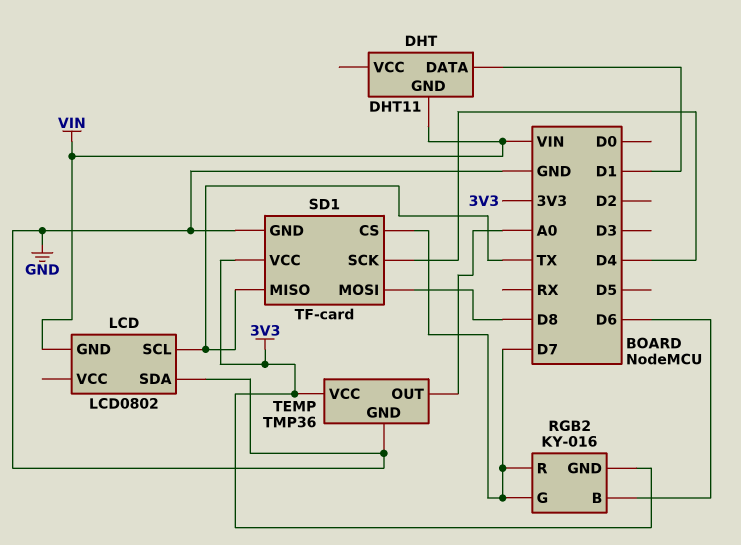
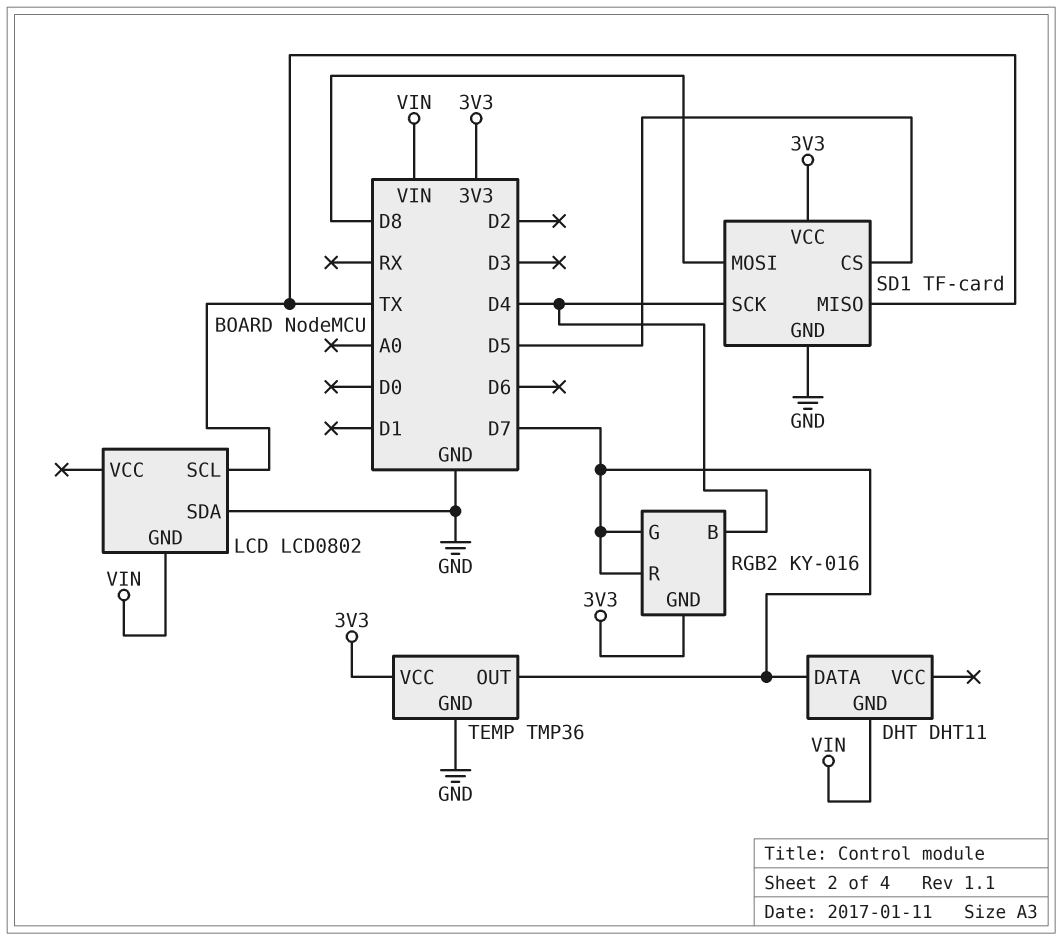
DHT pin DATA: D1 -> D7
RGB2 pin B: D6 -> D4
SD1 pin CS: D7 -> D5
TEMP pin OUT: A0 -> D7

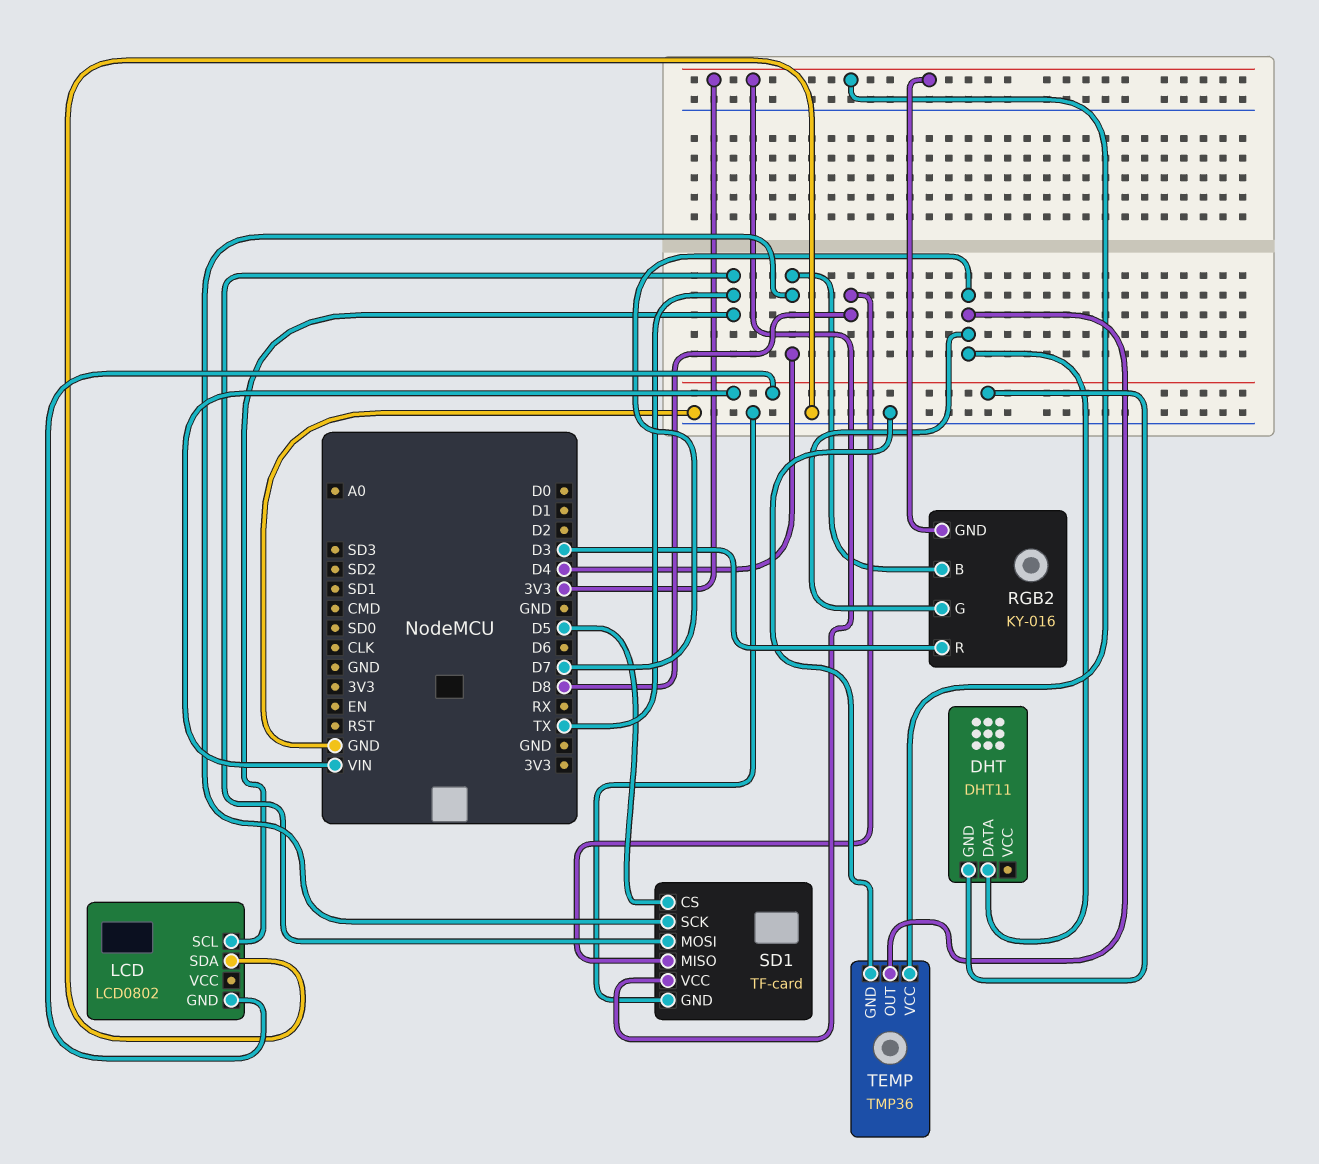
RGB2 pin R: D7 -> D3
SD1 pin MISO: TX -> D8
SD1 pin MOSI: D8 -> TX

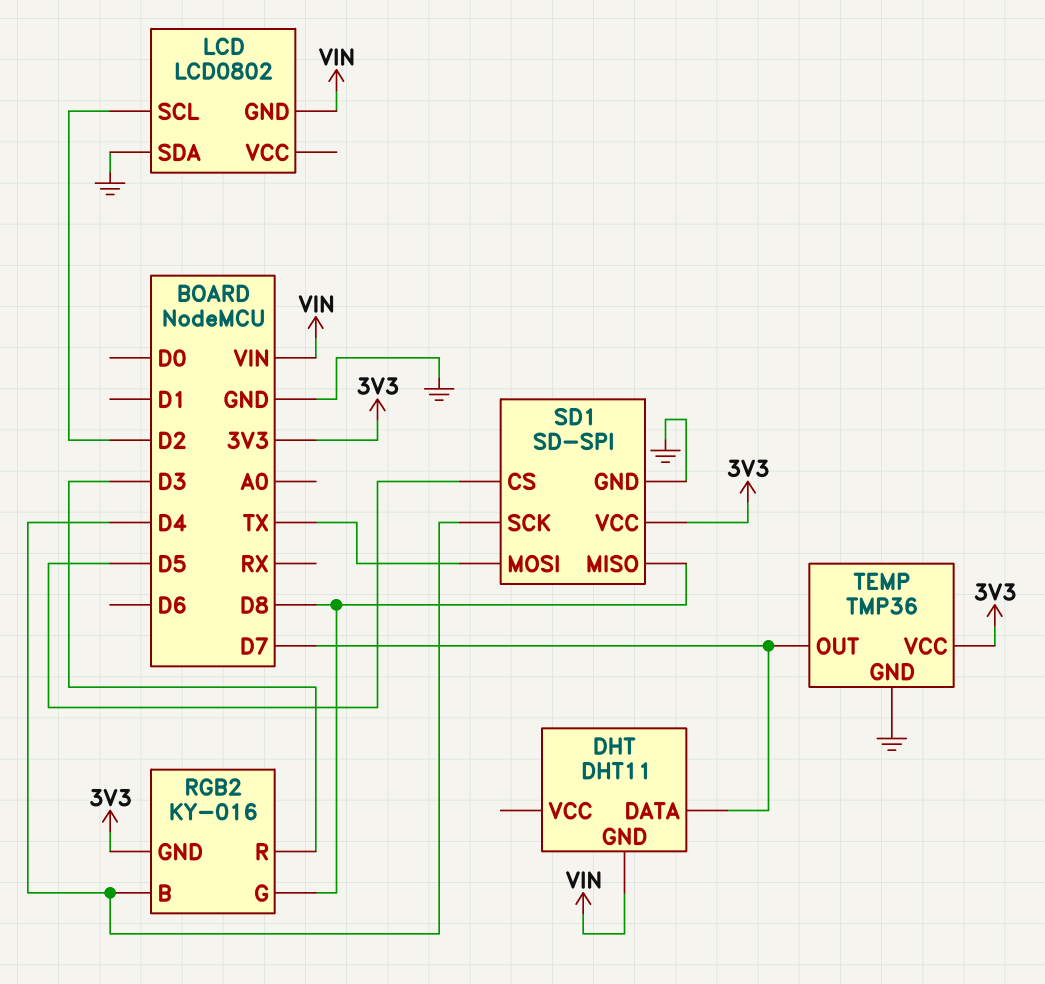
LCD pin SCL: TX -> D2
RGB2 pin G: D7 -> D8
SD1: TF-card -> SD-SPI

